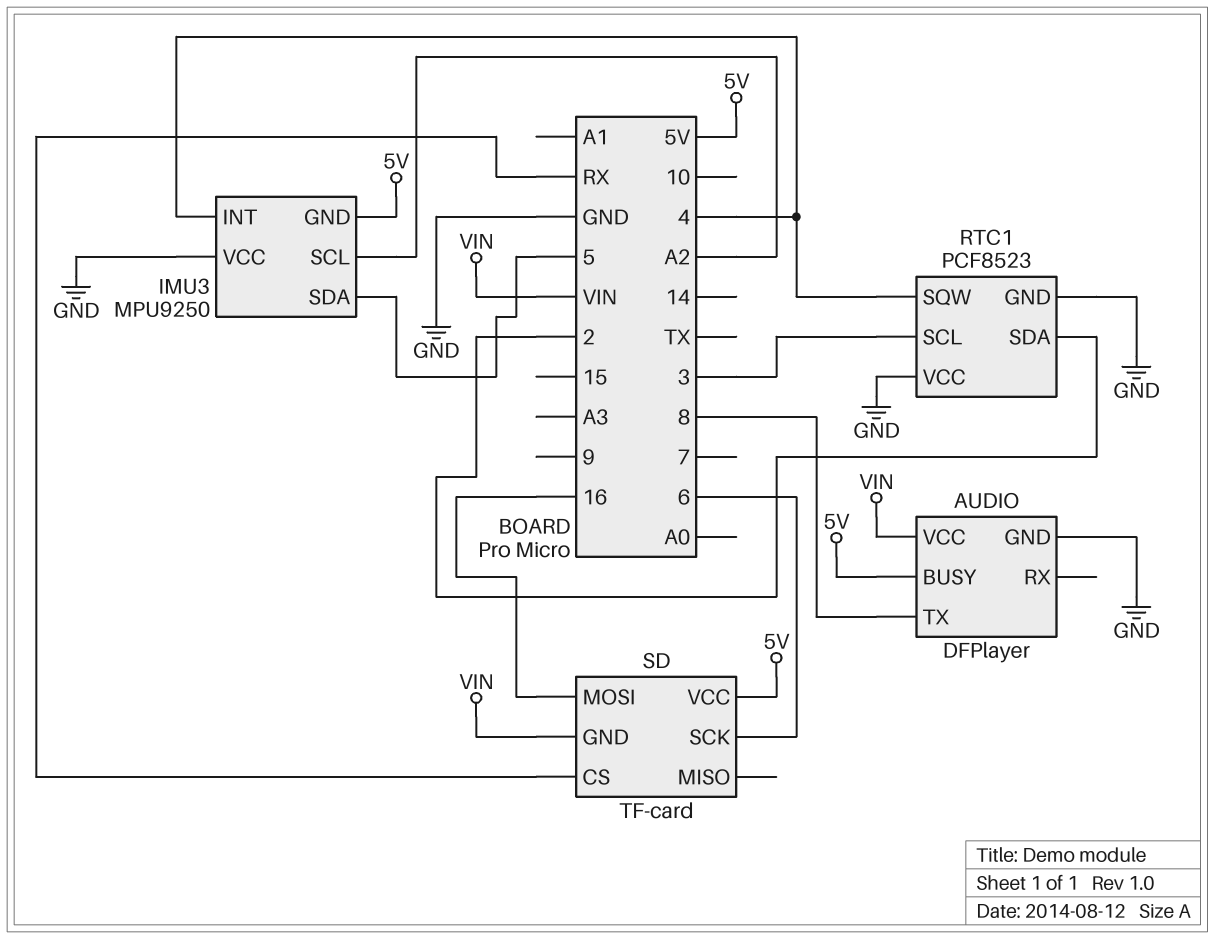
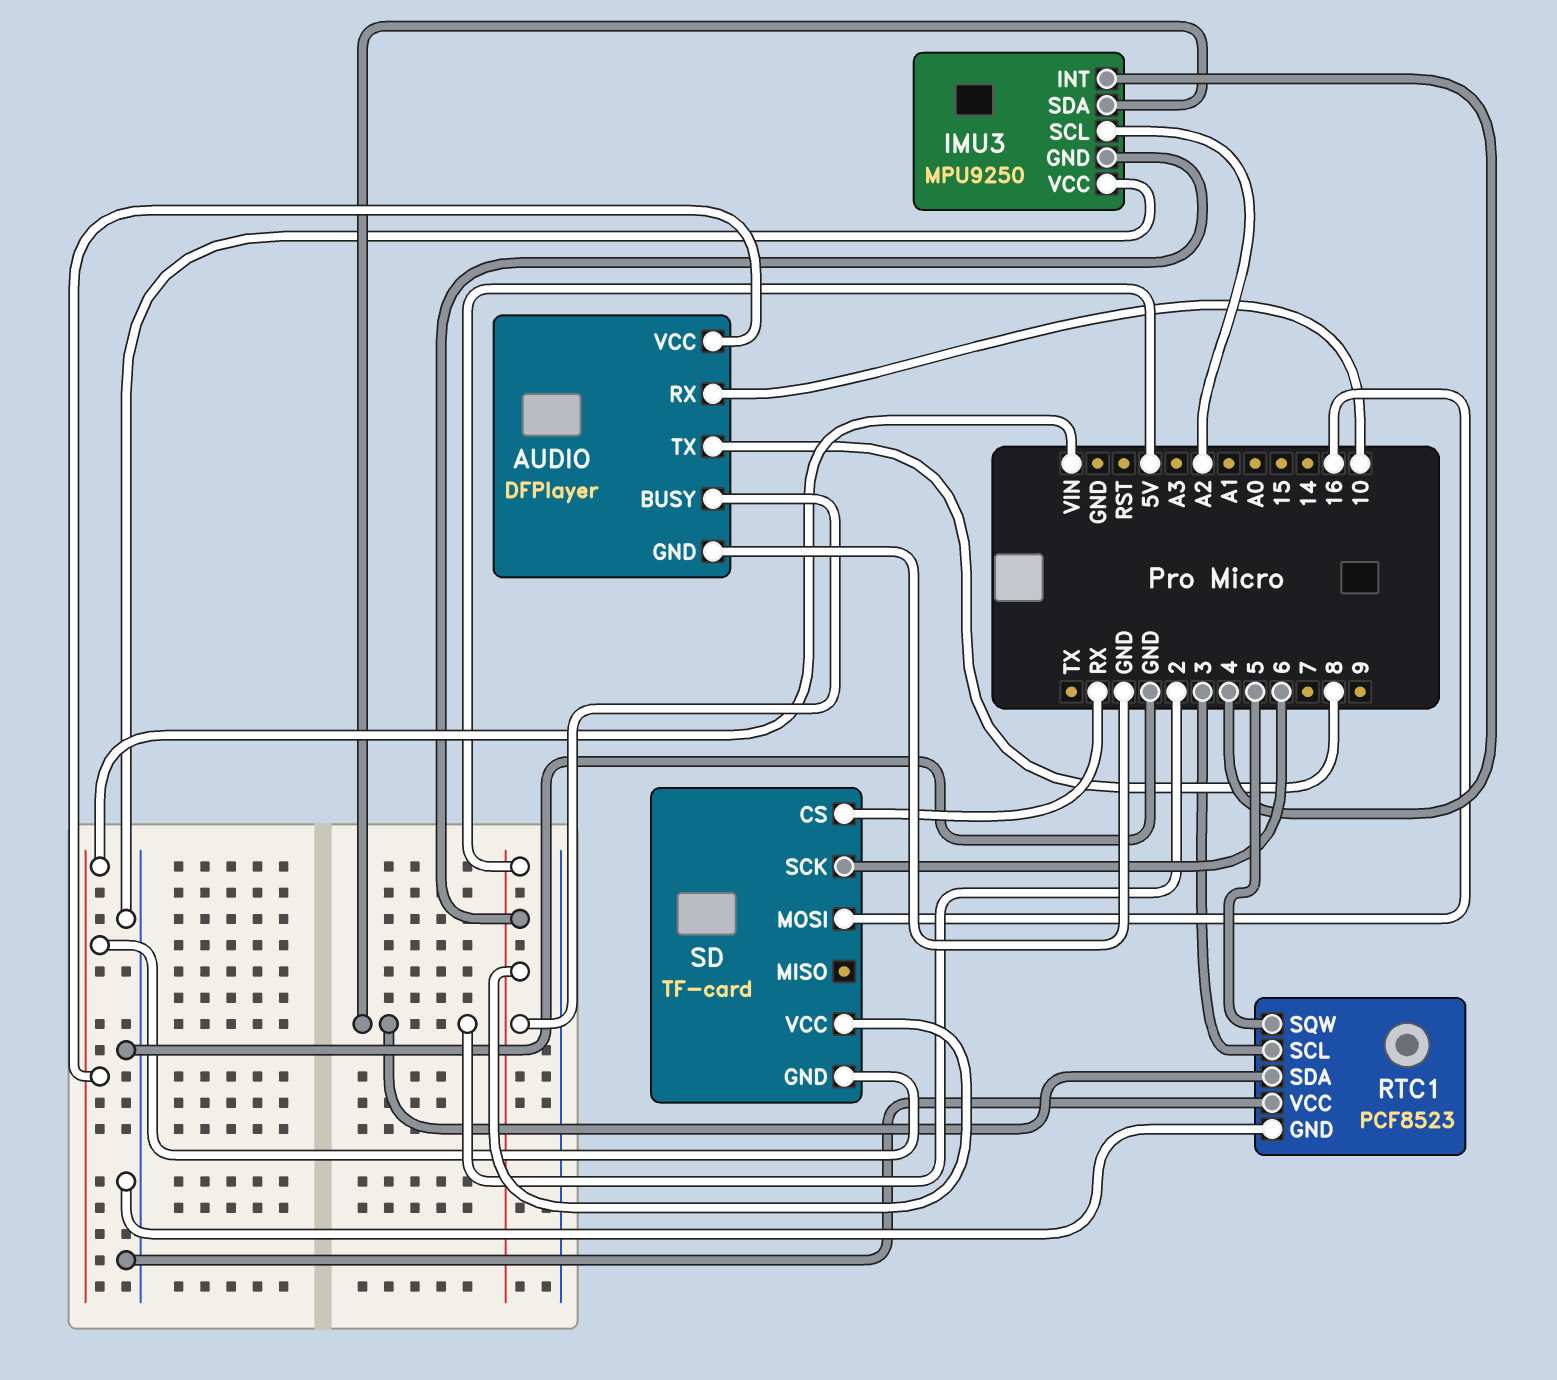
AUDIO pin RX: none -> 10
IMU3 pin SDA: 5 -> 2
RTC1 pin SQW: 4 -> 5

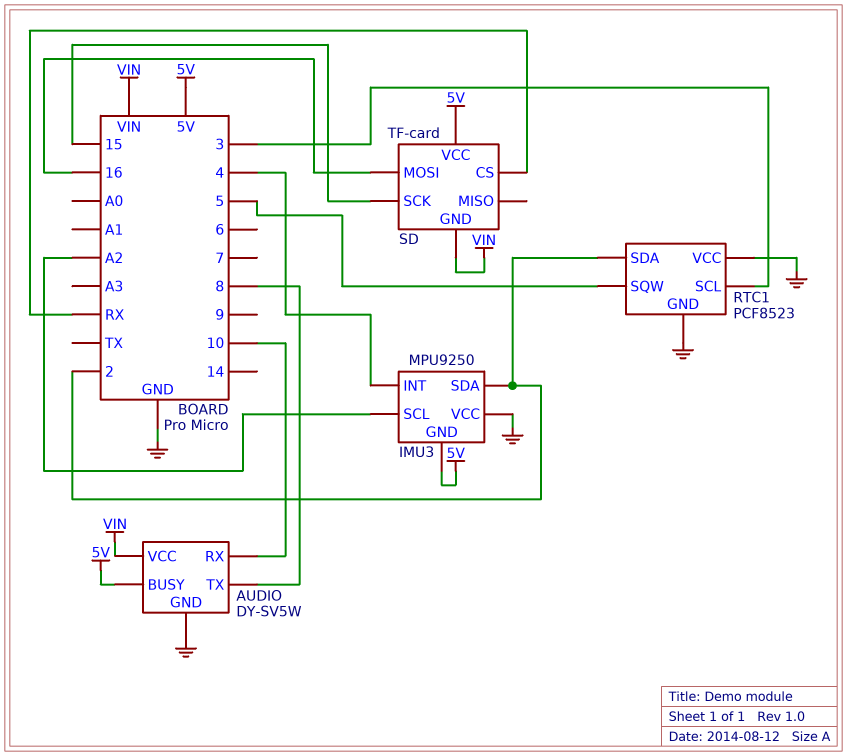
AUDIO: DFPlayer -> DY-SV5W
SD pin SCK: 6 -> 15

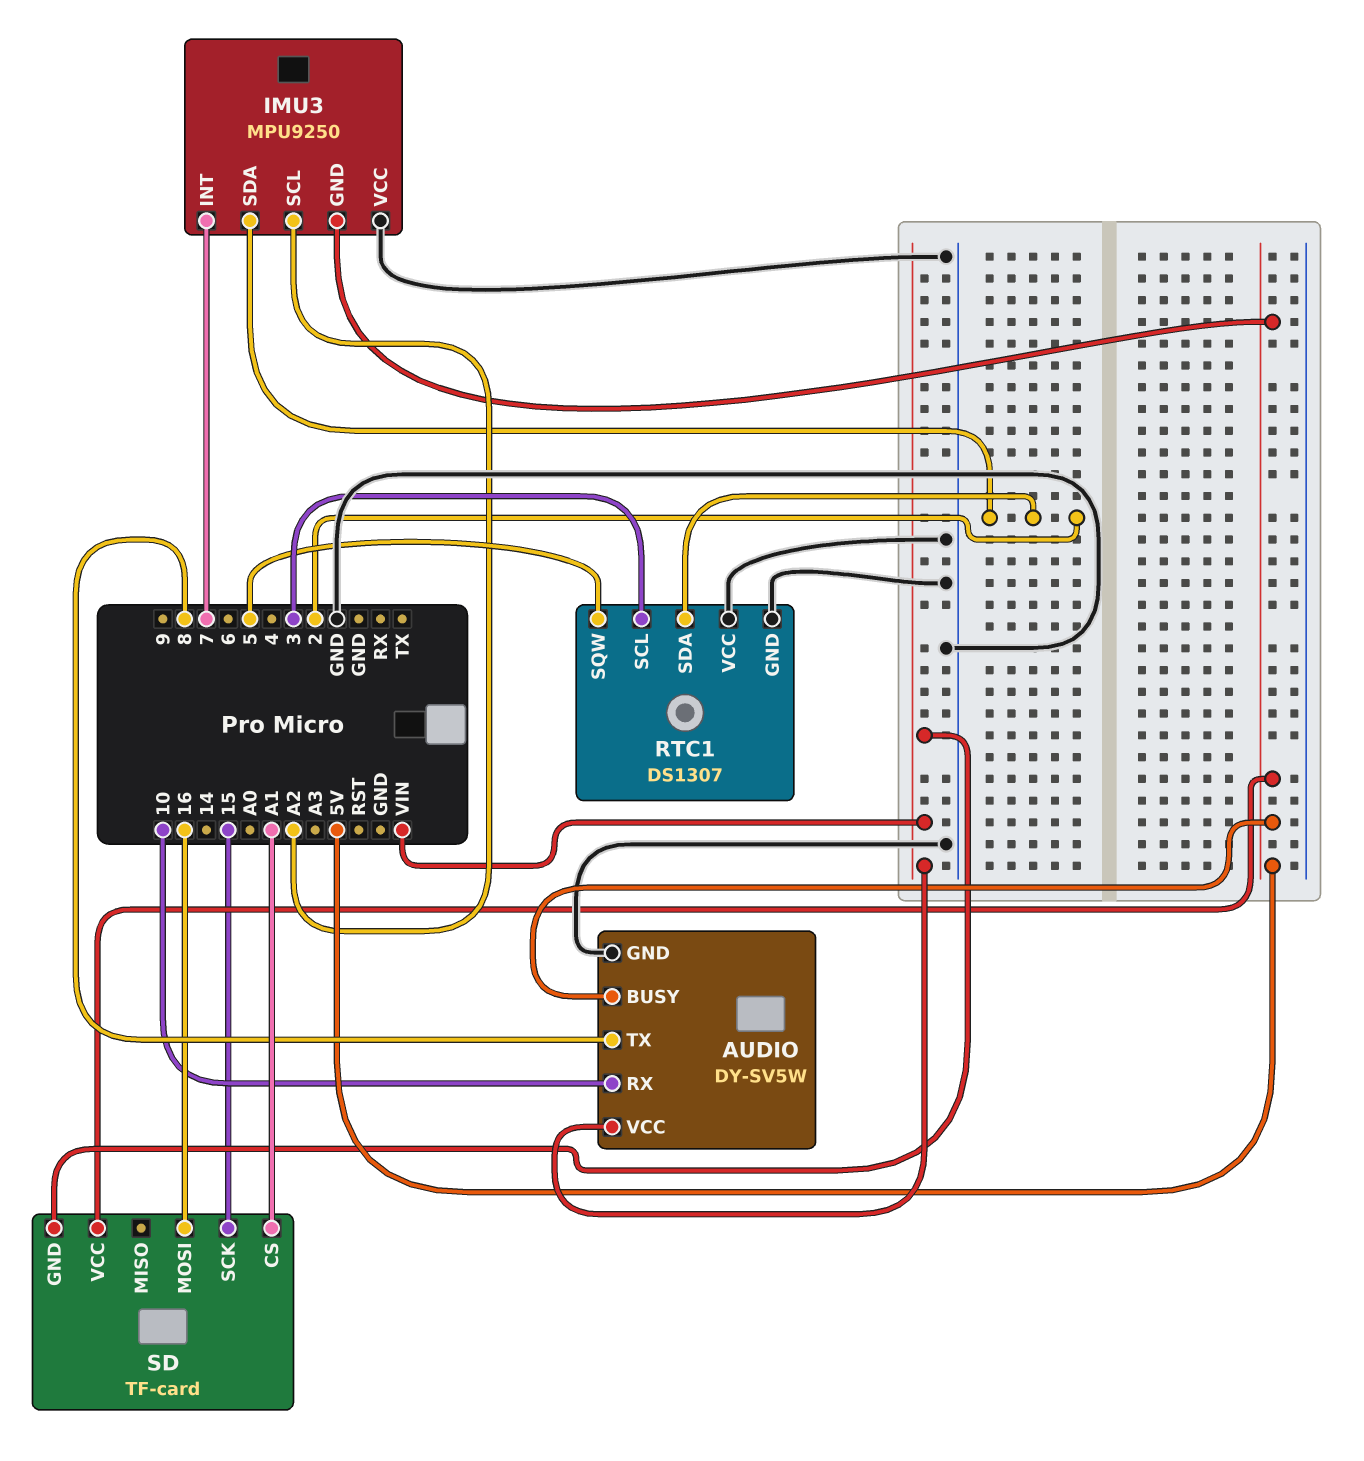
IMU3 pin INT: 4 -> 7
RTC1: PCF8523 -> DS1307
SD pin CS: RX -> A1

